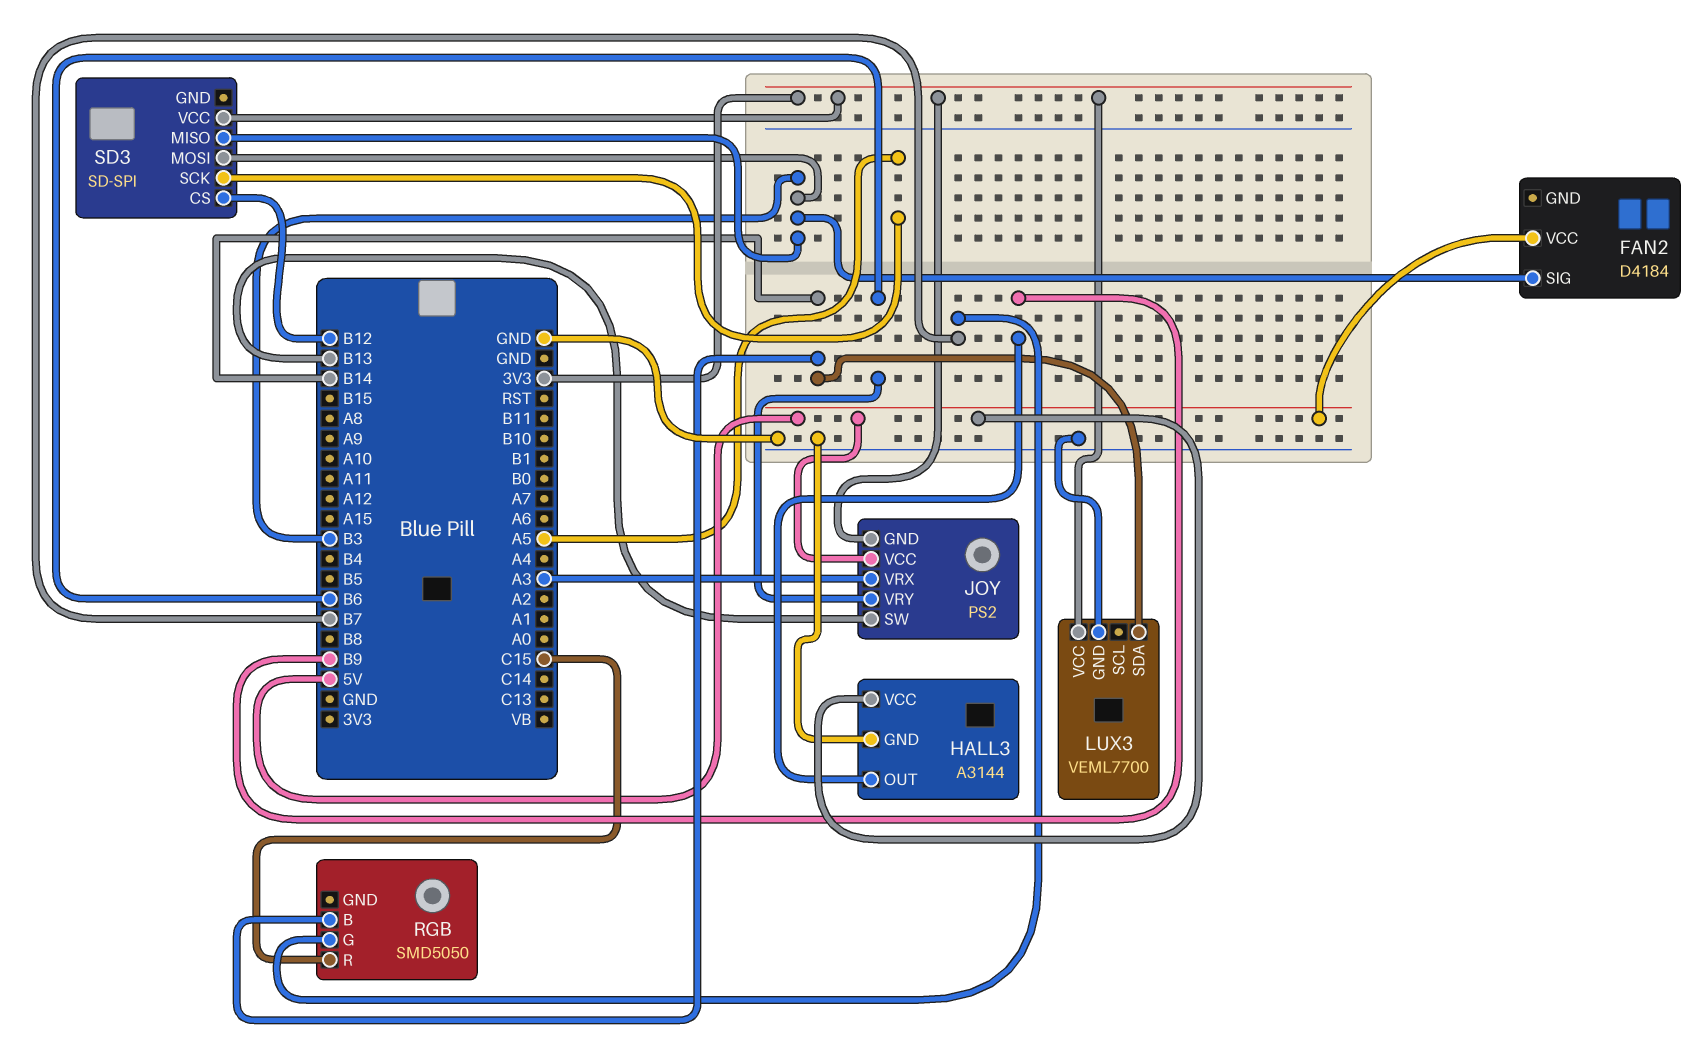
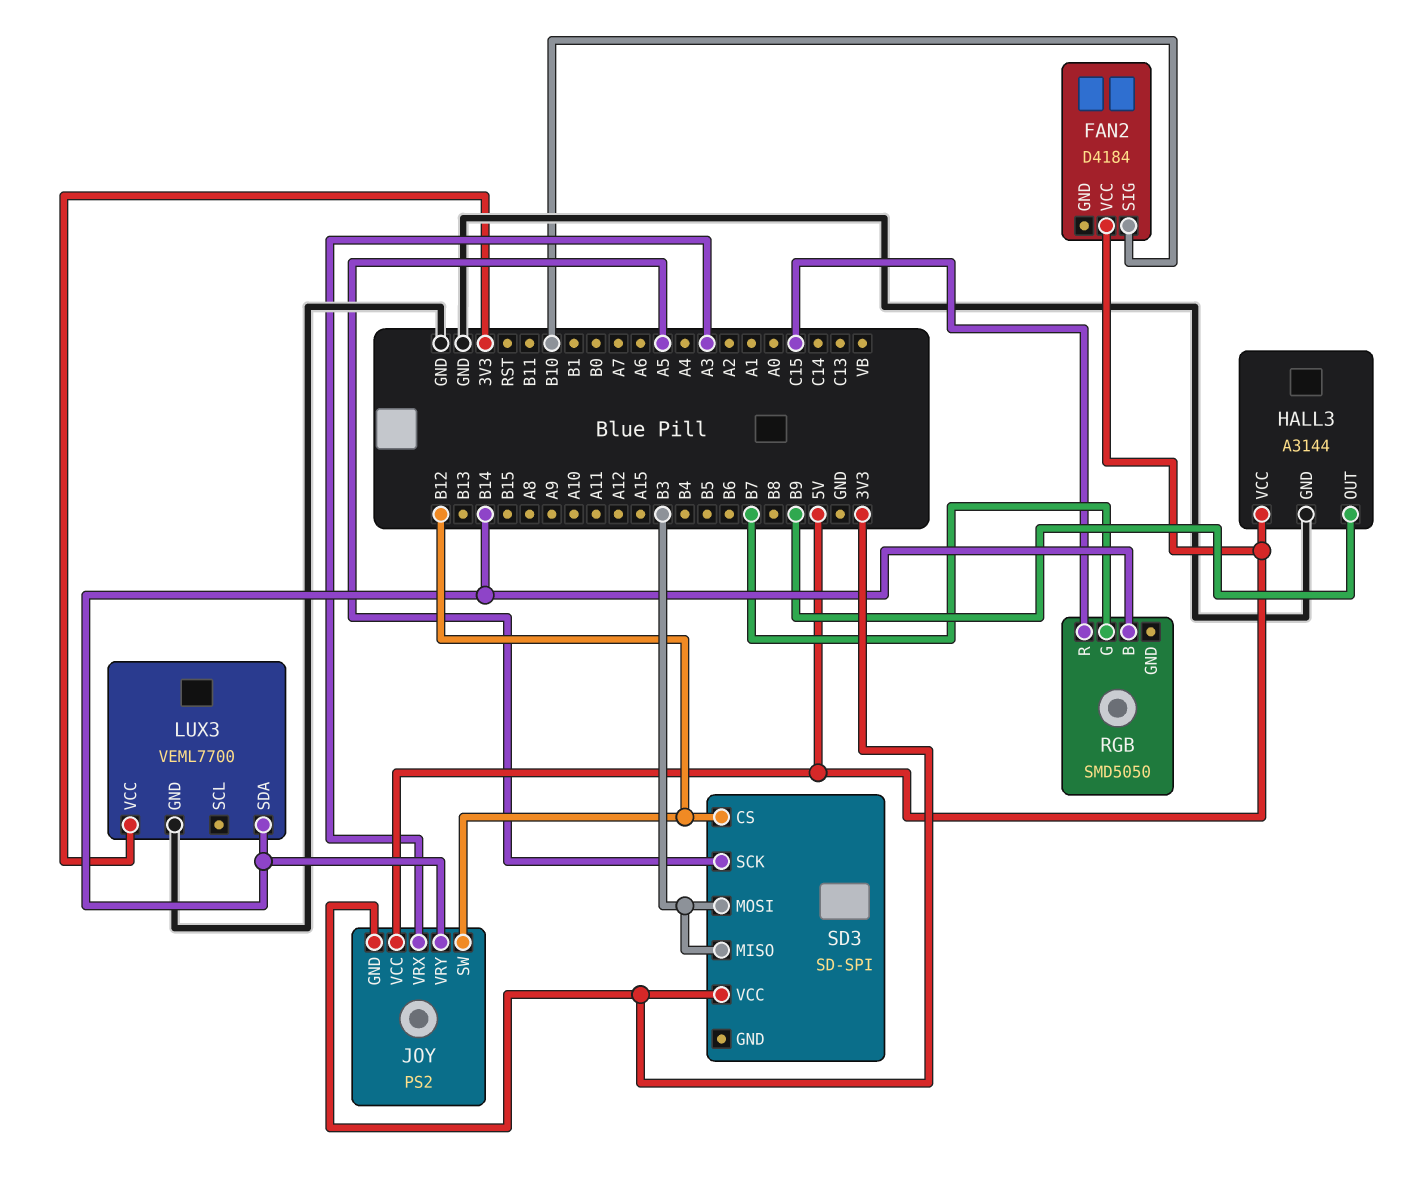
FAN2 pin SIG: B3 -> B10
JOY pin SW: B13 -> B12
JOY pin VRY: B6 -> B14

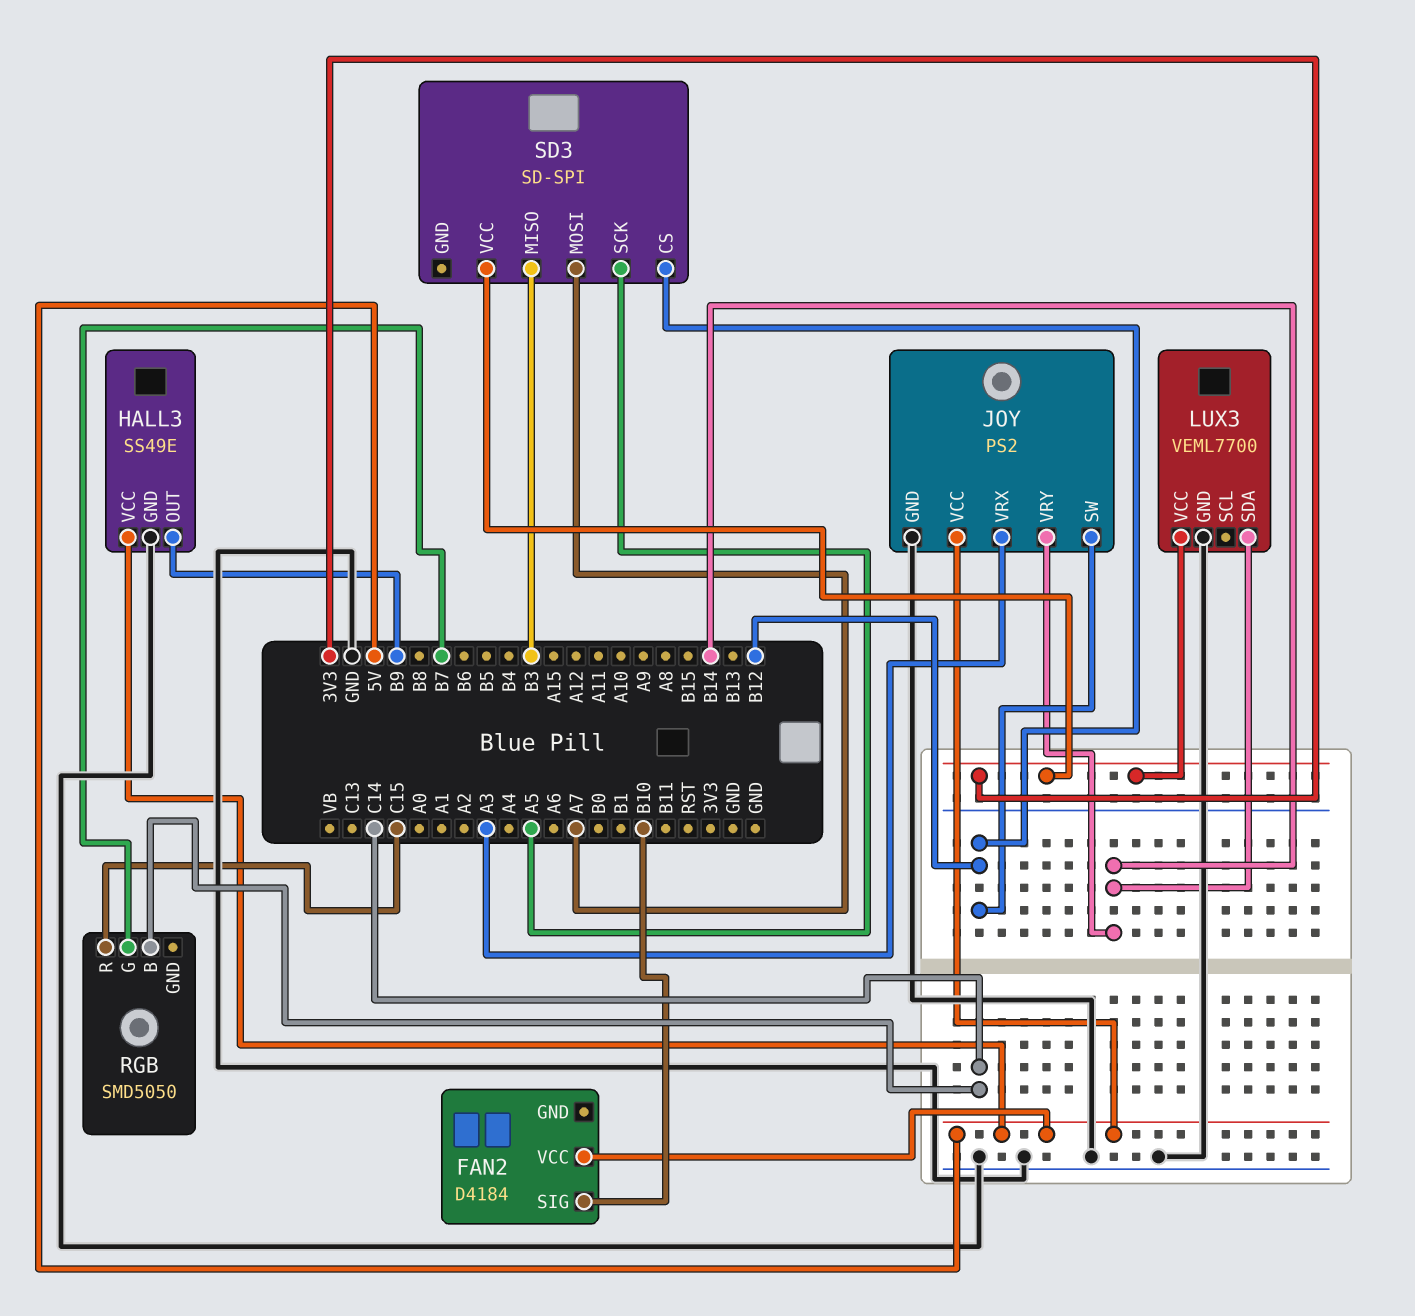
HALL3: A3144 -> SS49E
JOY pin GND: 3V3 -> GND
RGB pin B: B14 -> C14
SD3 pin MOSI: B3 -> A7

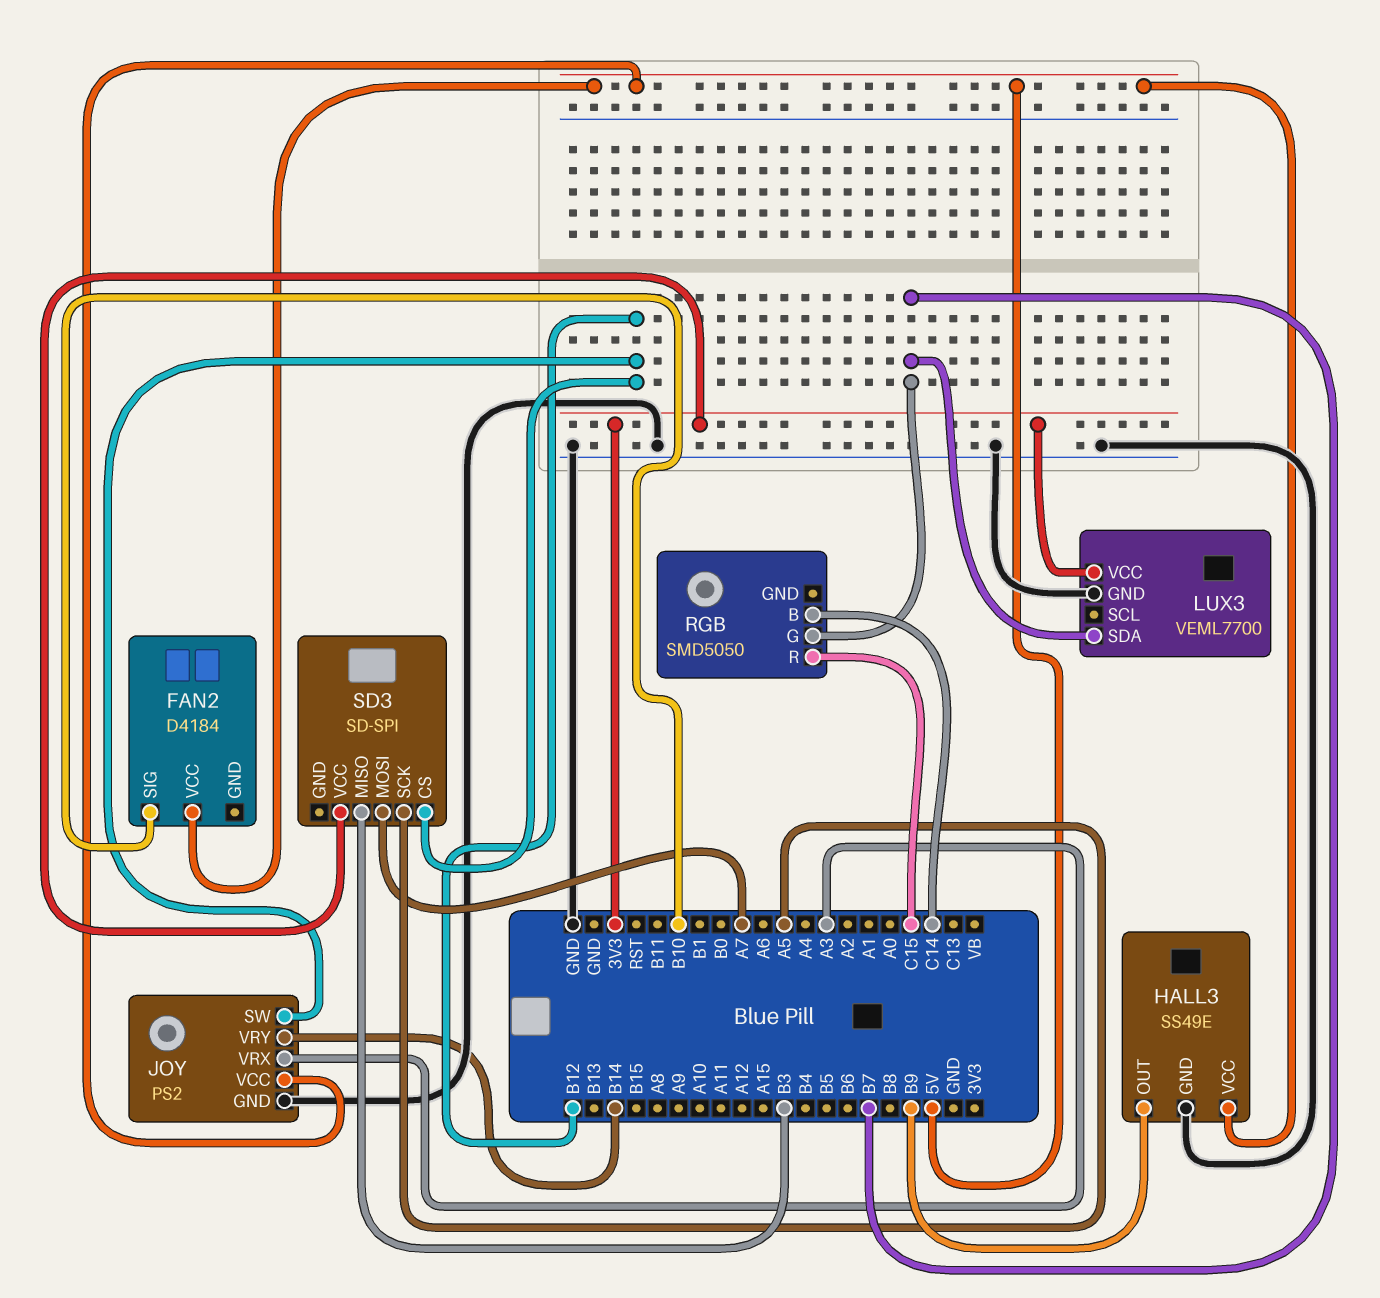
LUX3 pin SDA: B14 -> B7

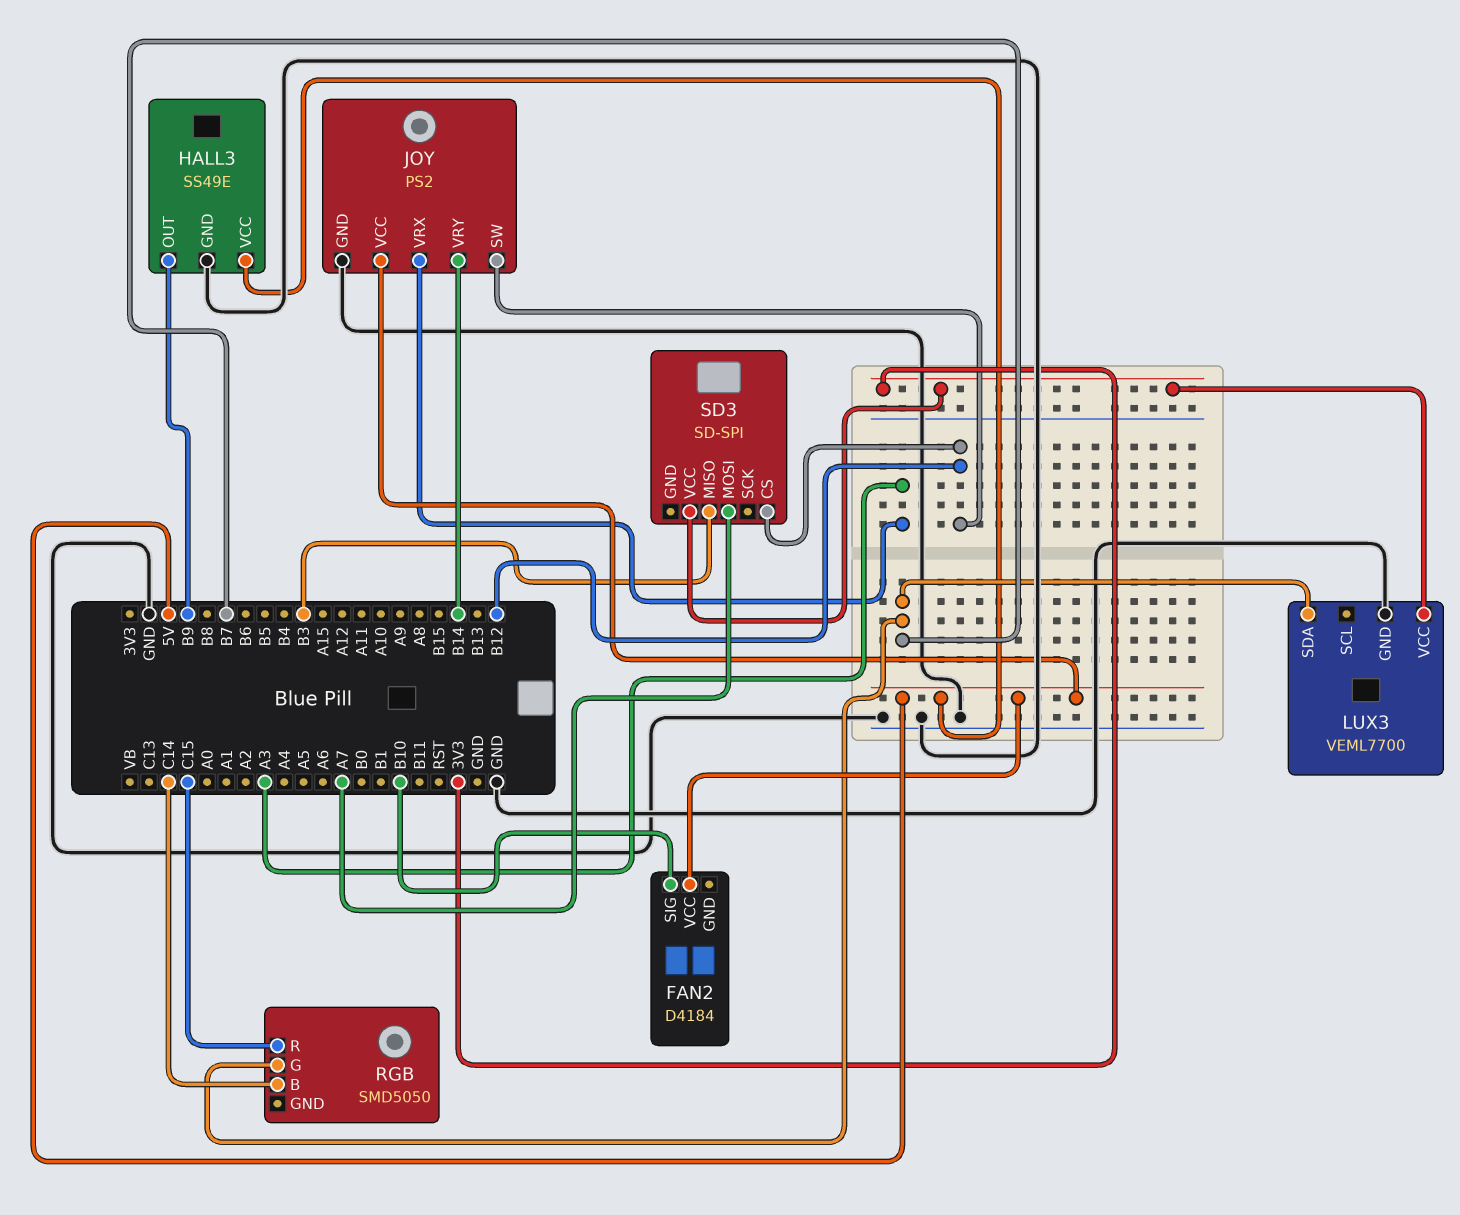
SD3 pin SCK: A5 -> none

